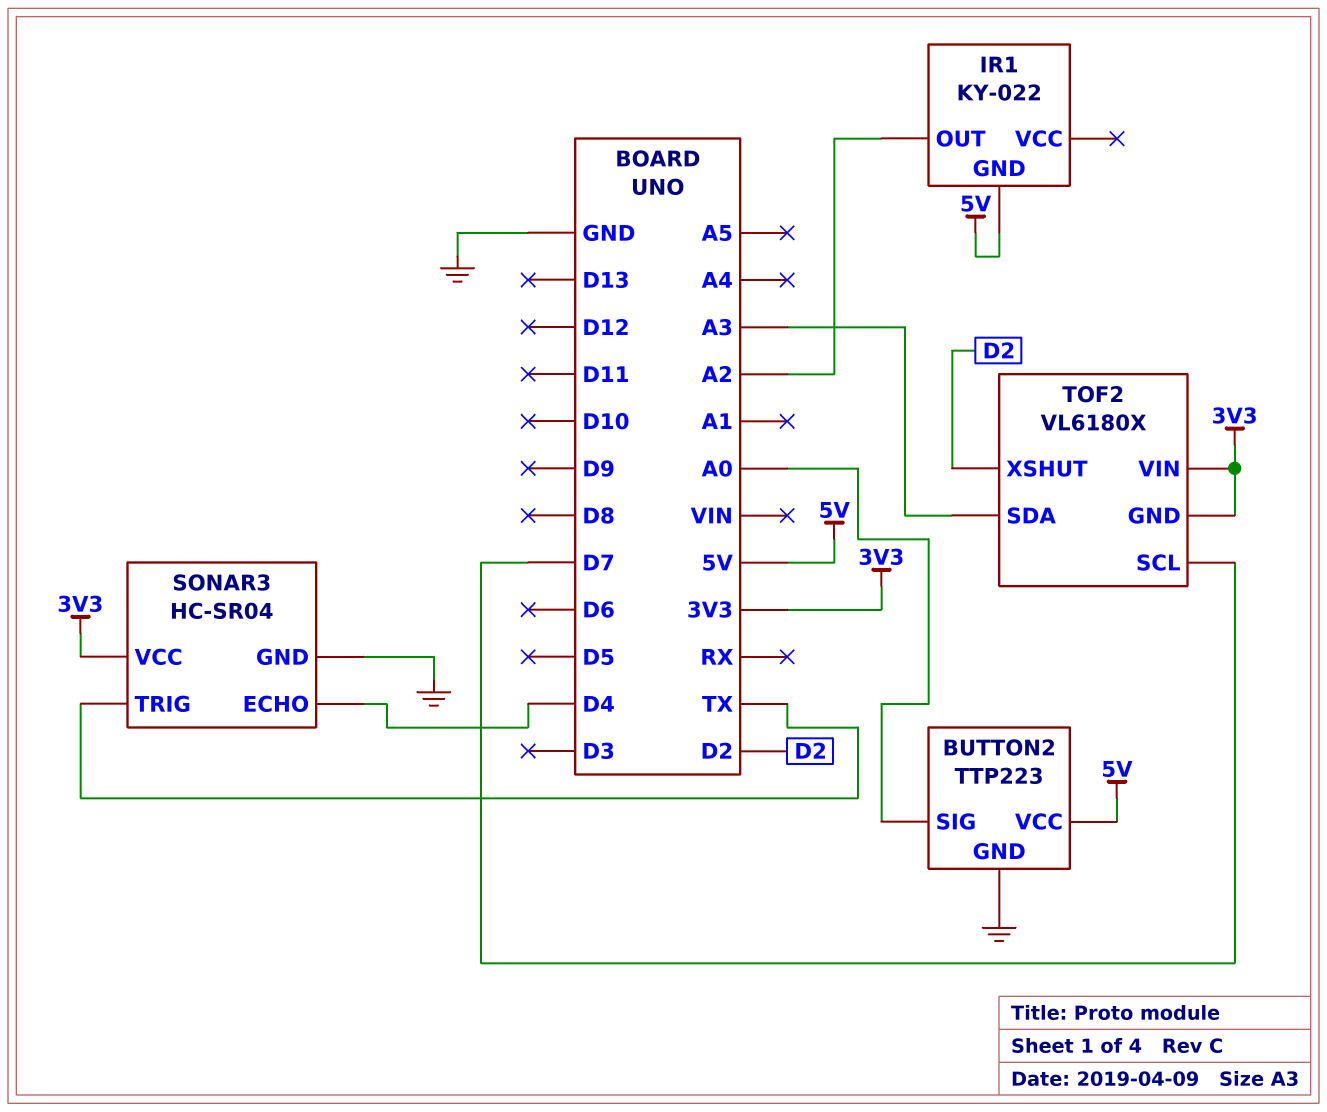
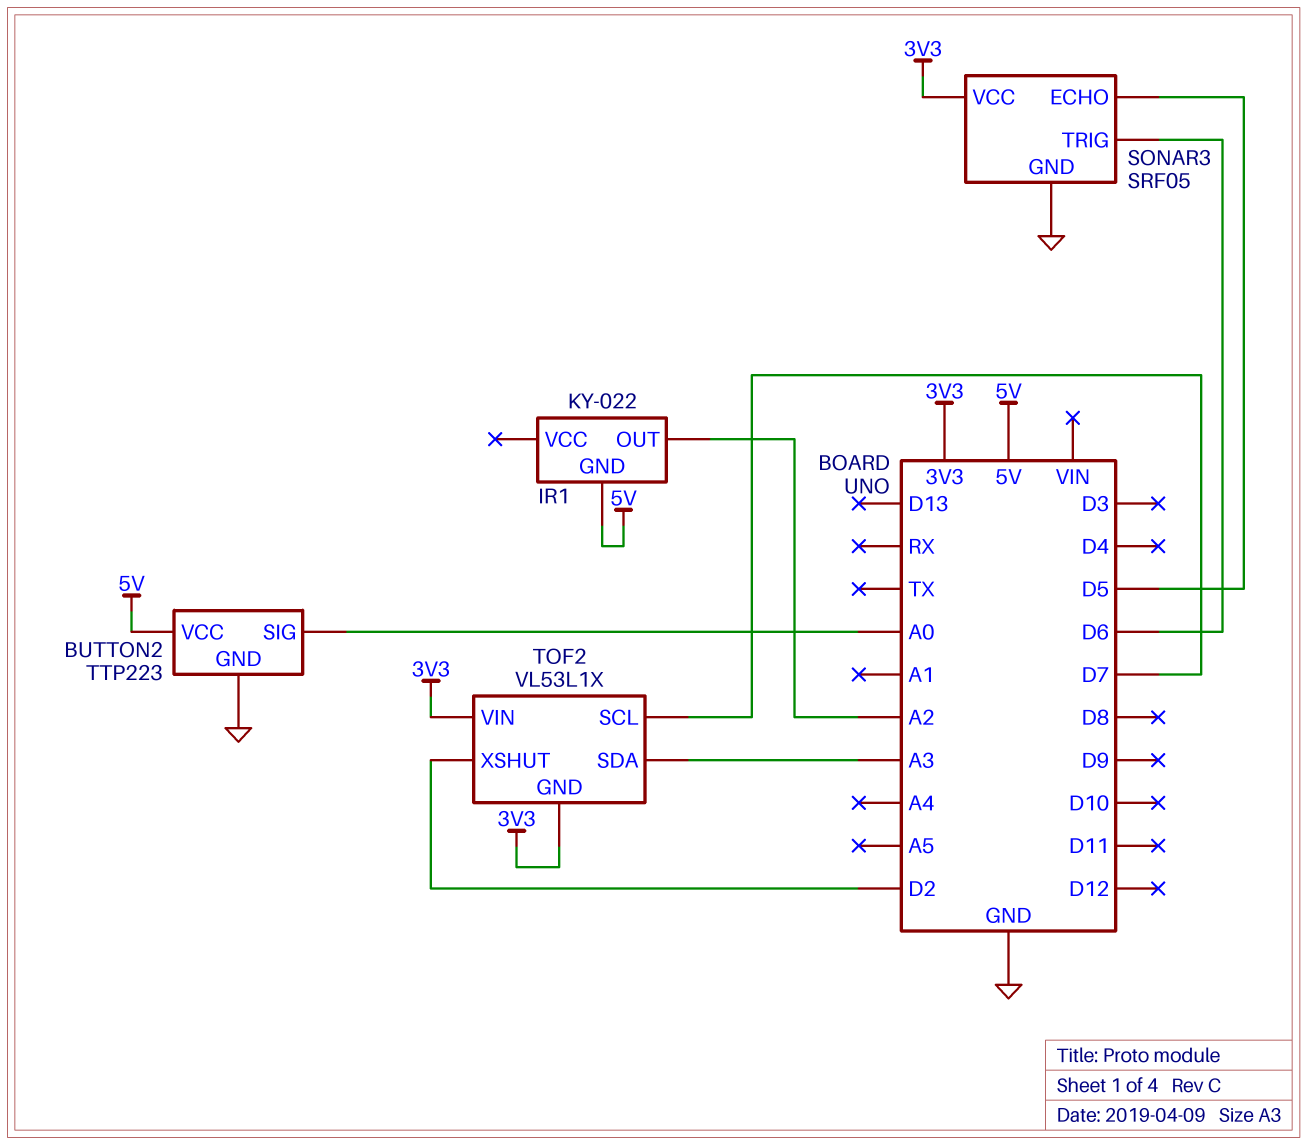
SONAR3: HC-SR04 -> SRF05
SONAR3 pin ECHO: D4 -> D5
SONAR3 pin TRIG: TX -> D6
TOF2: VL6180X -> VL53L1X

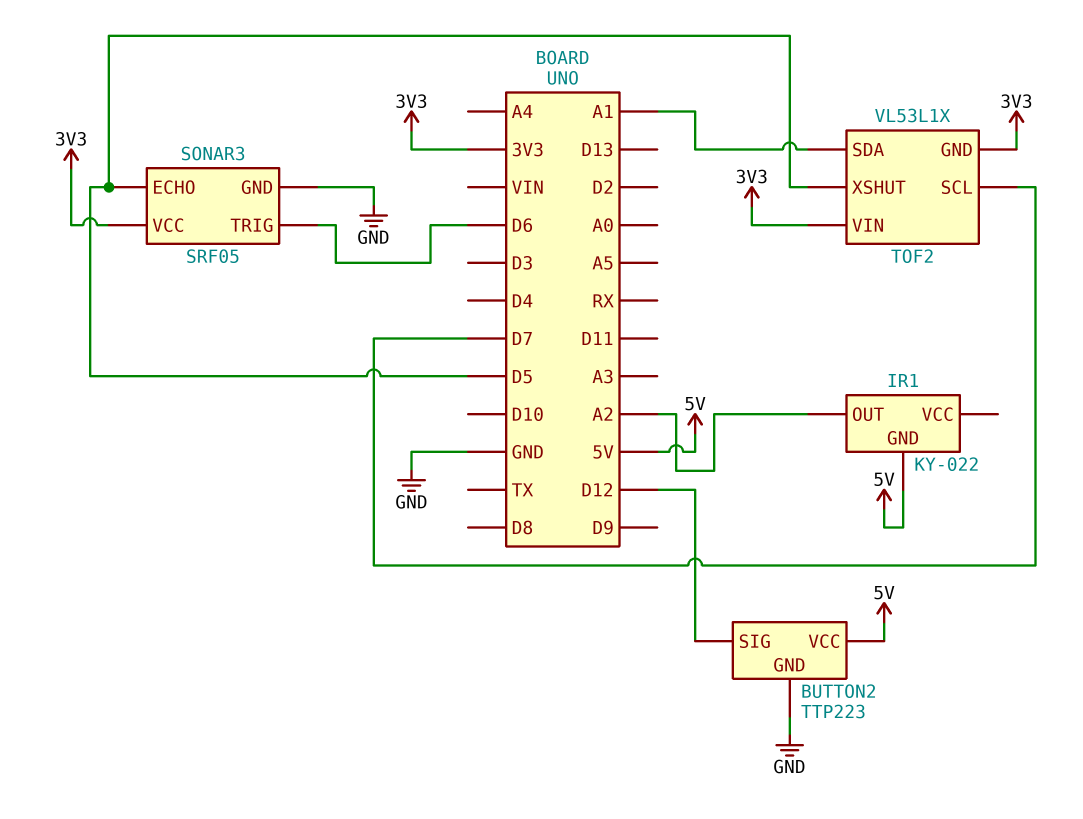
BUTTON2 pin SIG: A0 -> D12
TOF2 pin SDA: A3 -> A1
TOF2 pin XSHUT: D2 -> D5

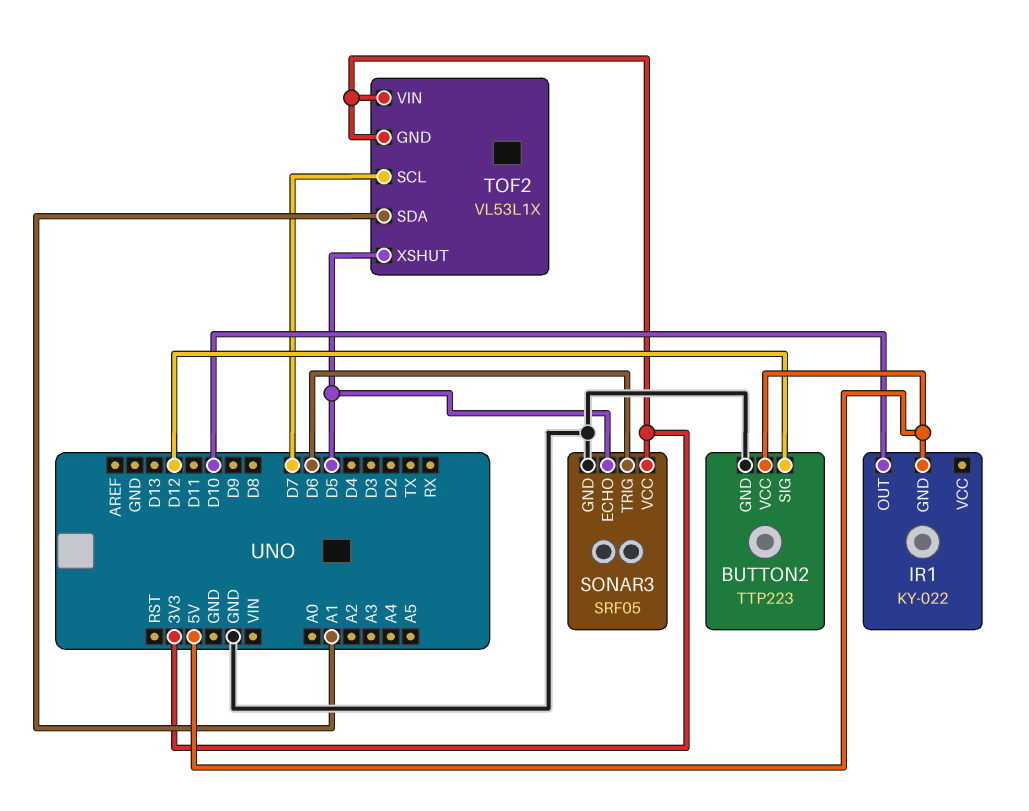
IR1 pin OUT: A2 -> D10

